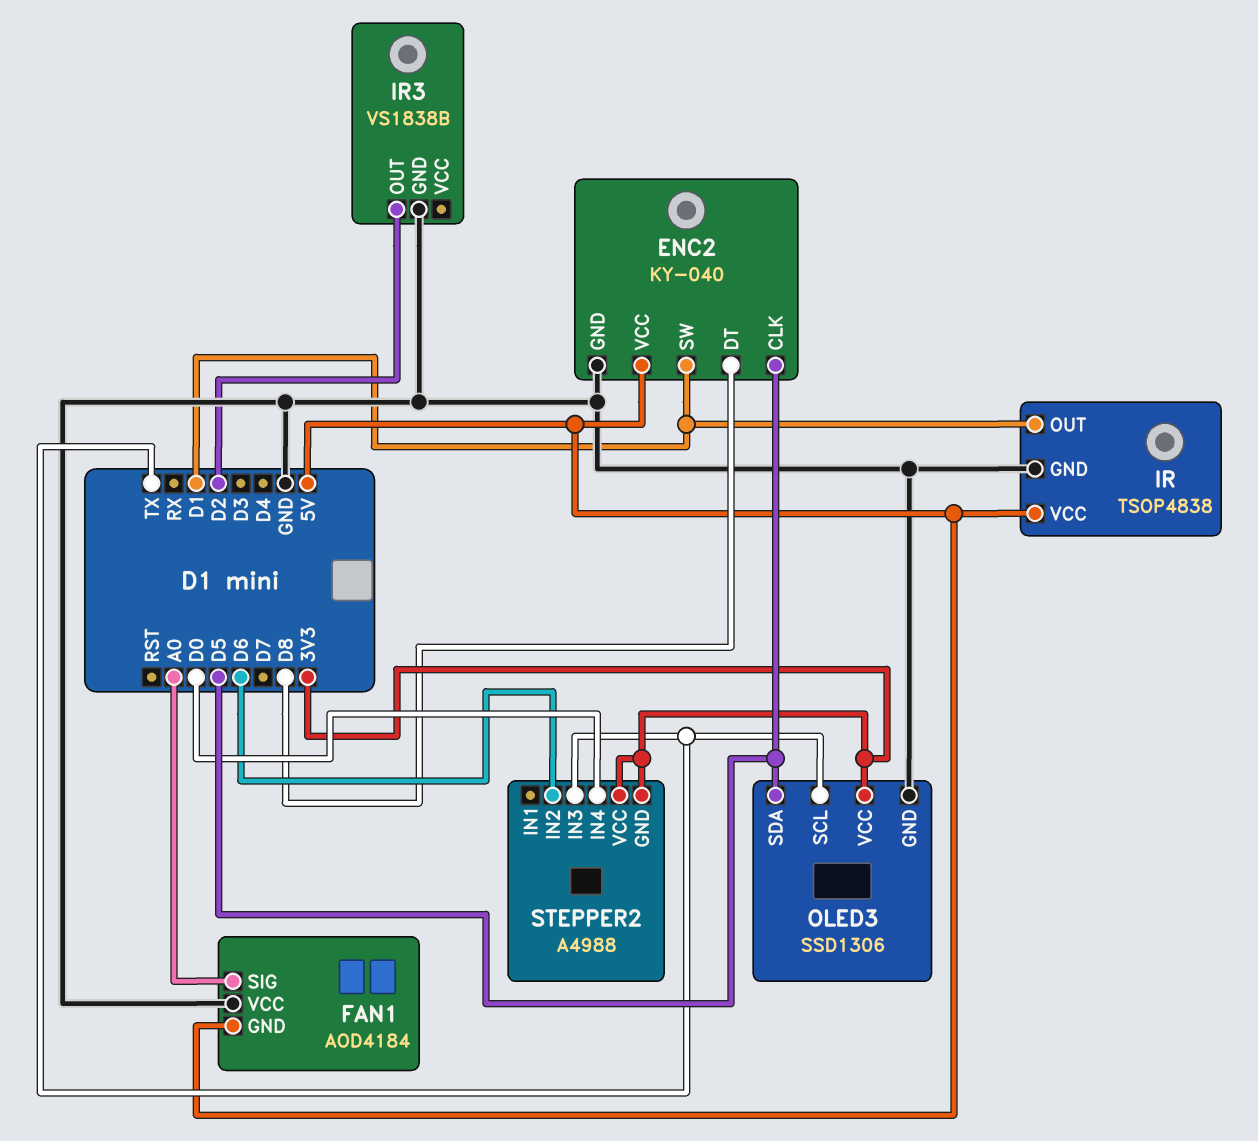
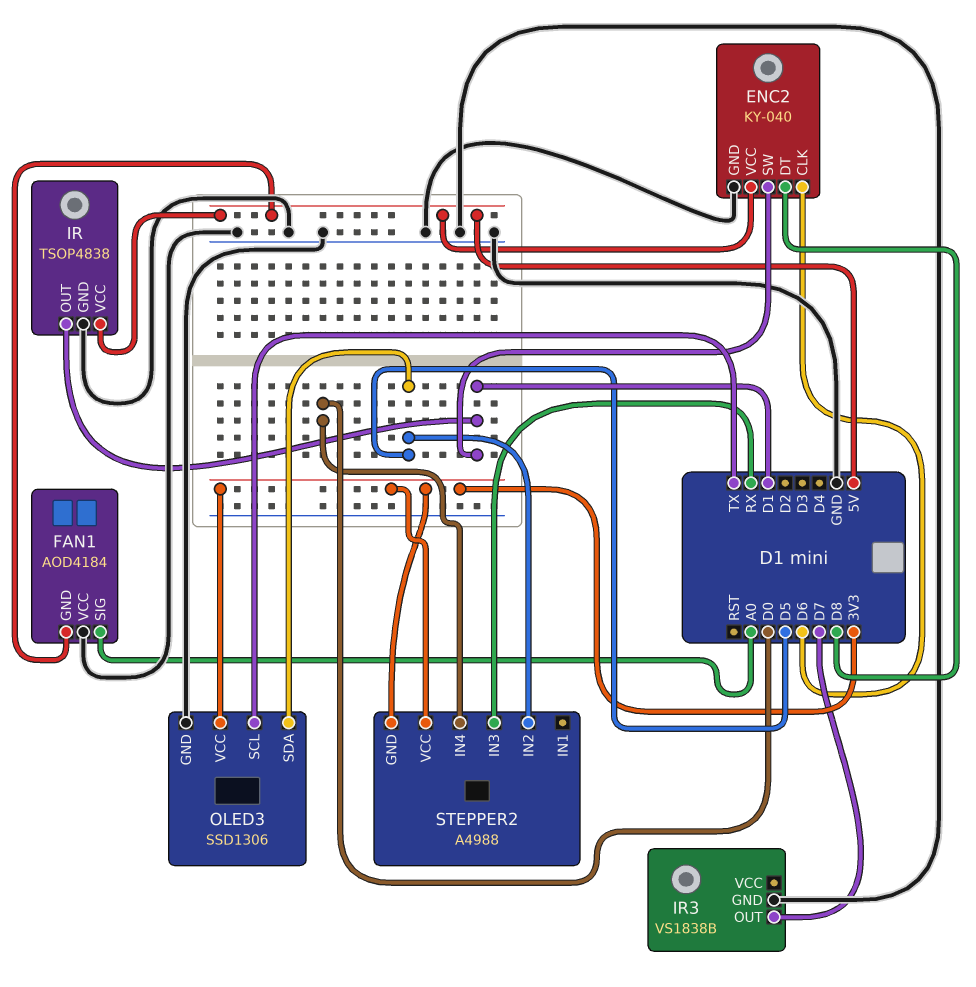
ENC2 pin CLK: D5 -> D6
IR3 pin OUT: D2 -> D7
STEPPER2 pin IN2: D6 -> D5
STEPPER2 pin IN3: TX -> RX

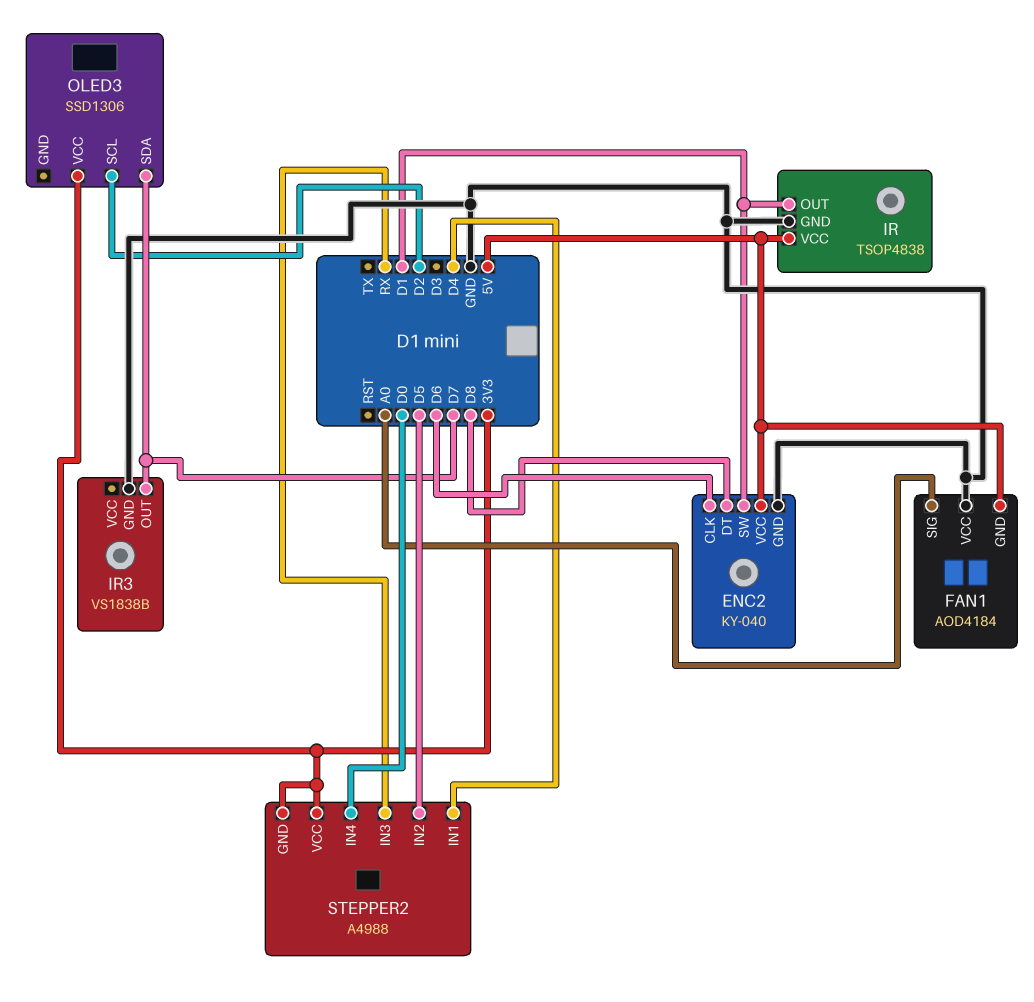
OLED3 pin GND: GND -> none
OLED3 pin SCL: TX -> D2
OLED3 pin SDA: D5 -> D7
STEPPER2 pin IN1: none -> D4

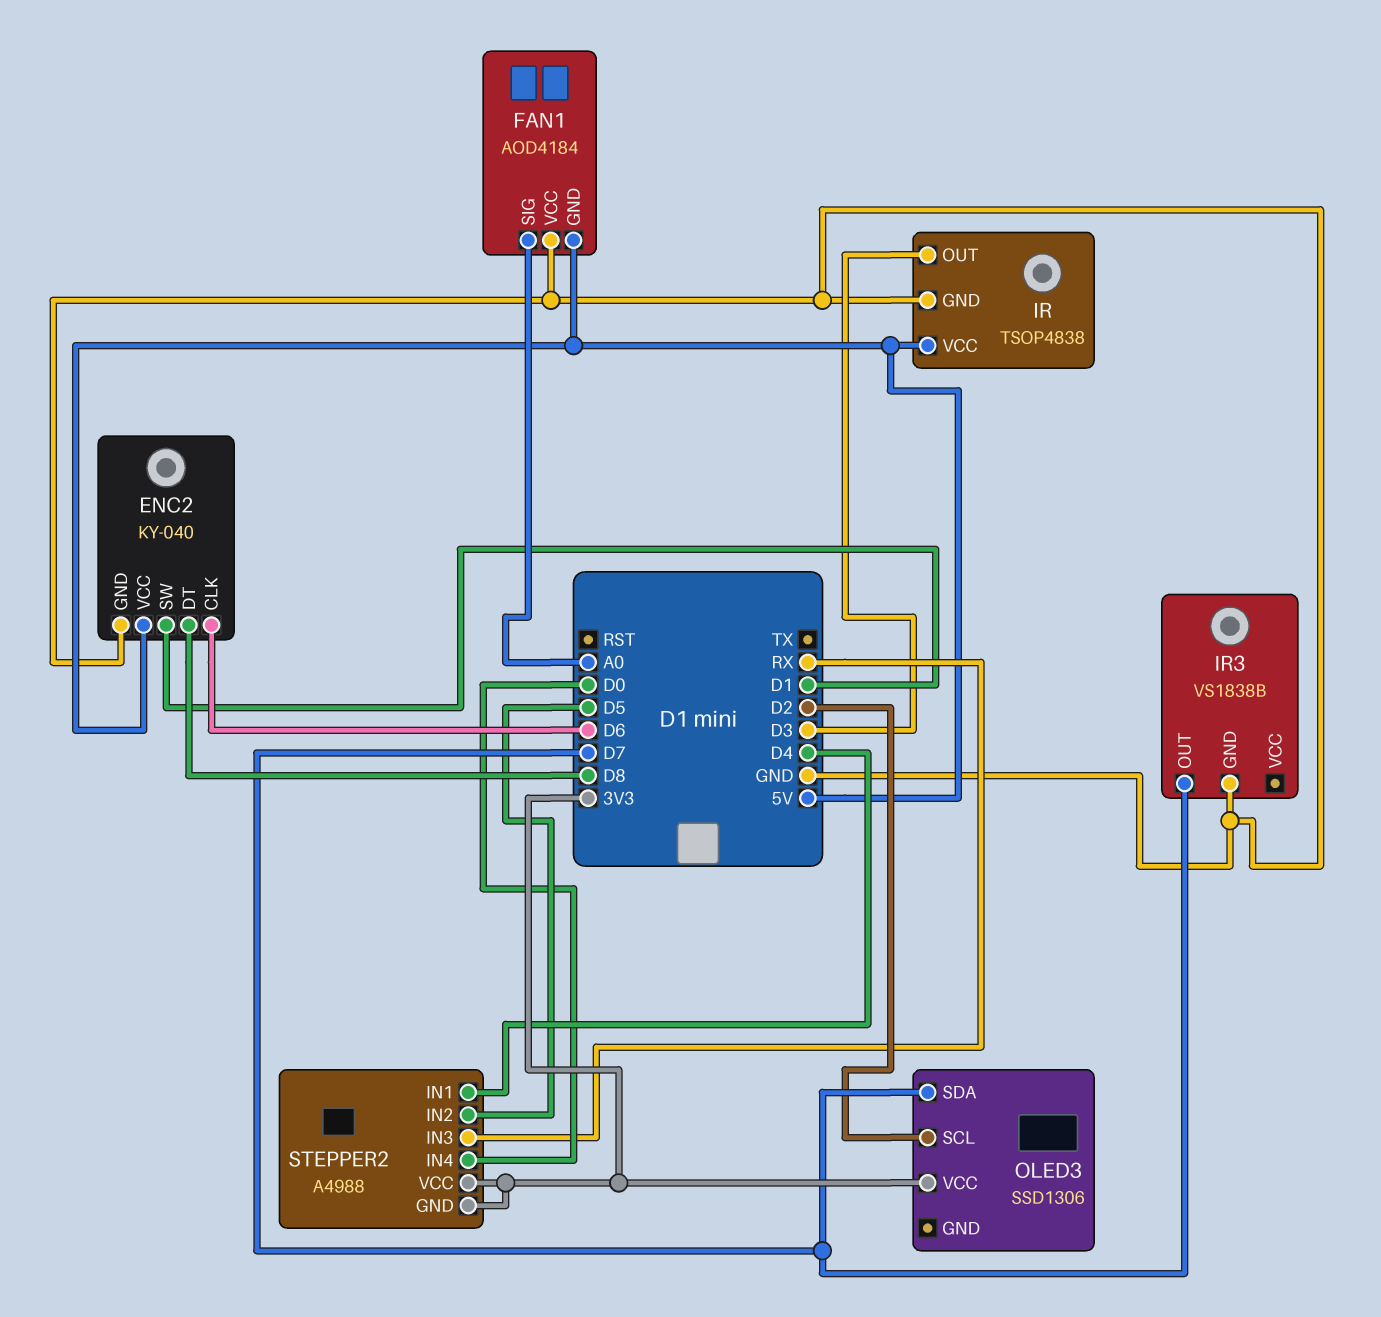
IR pin OUT: D1 -> D3

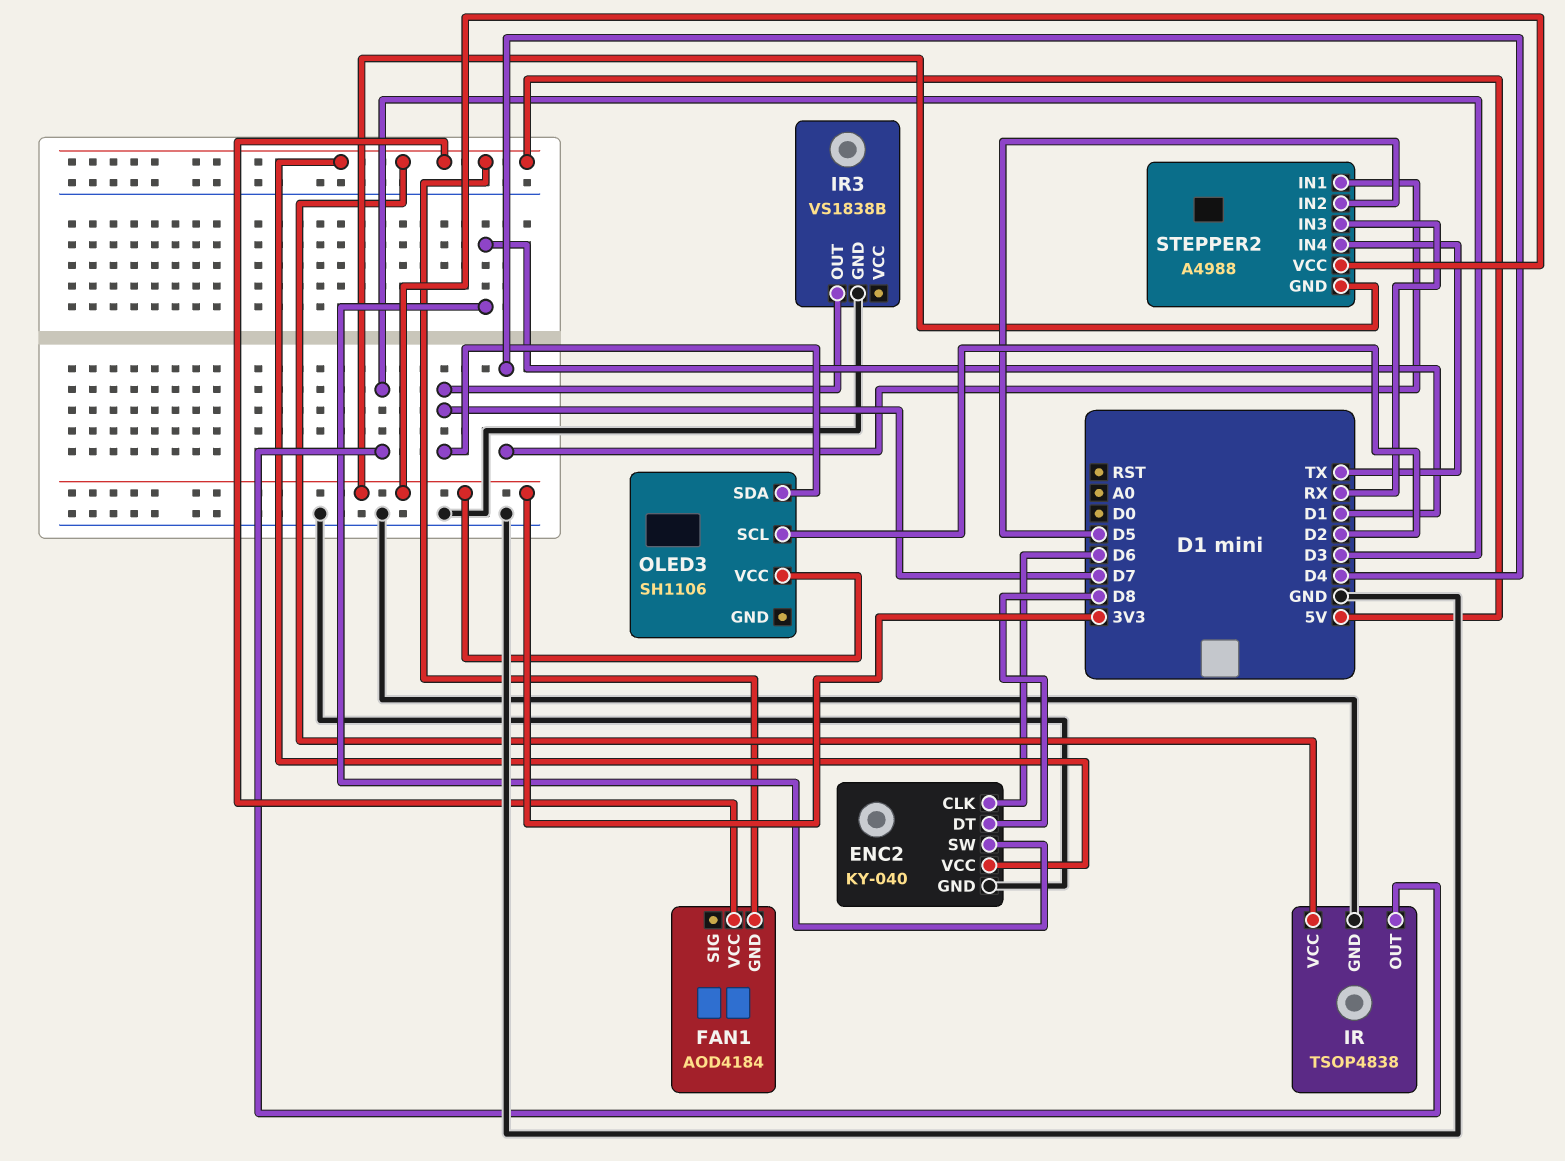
FAN1 pin SIG: A0 -> none
FAN1 pin VCC: GND -> 5V
OLED3: SSD1306 -> SH1106
STEPPER2 pin IN4: D0 -> TX

